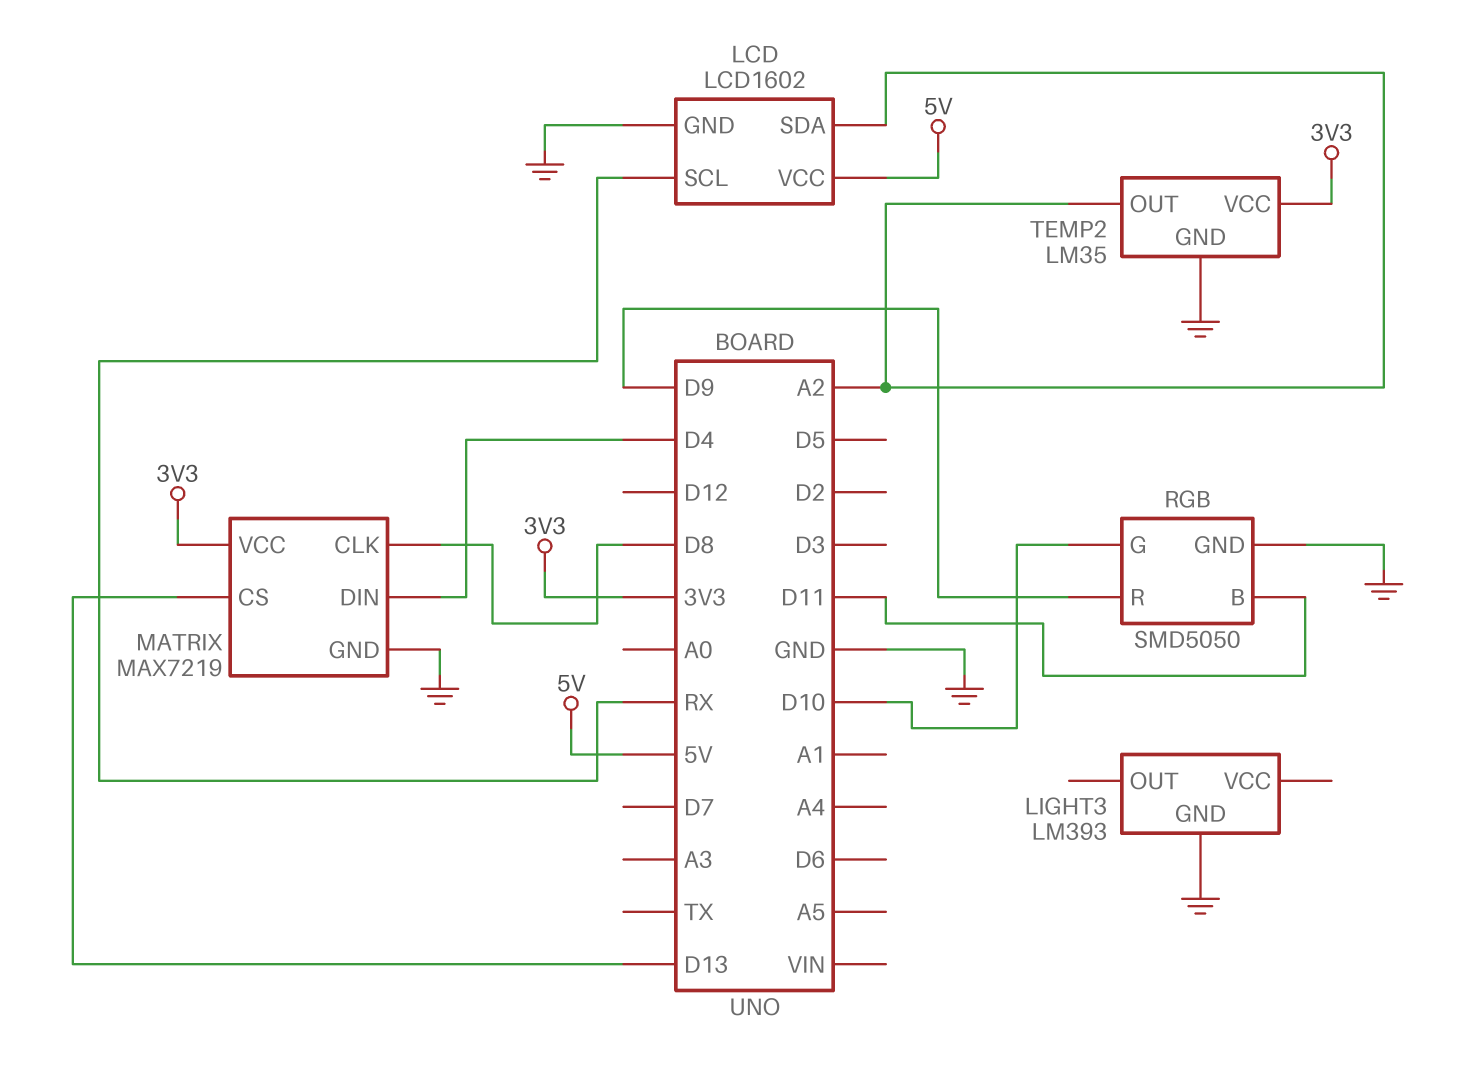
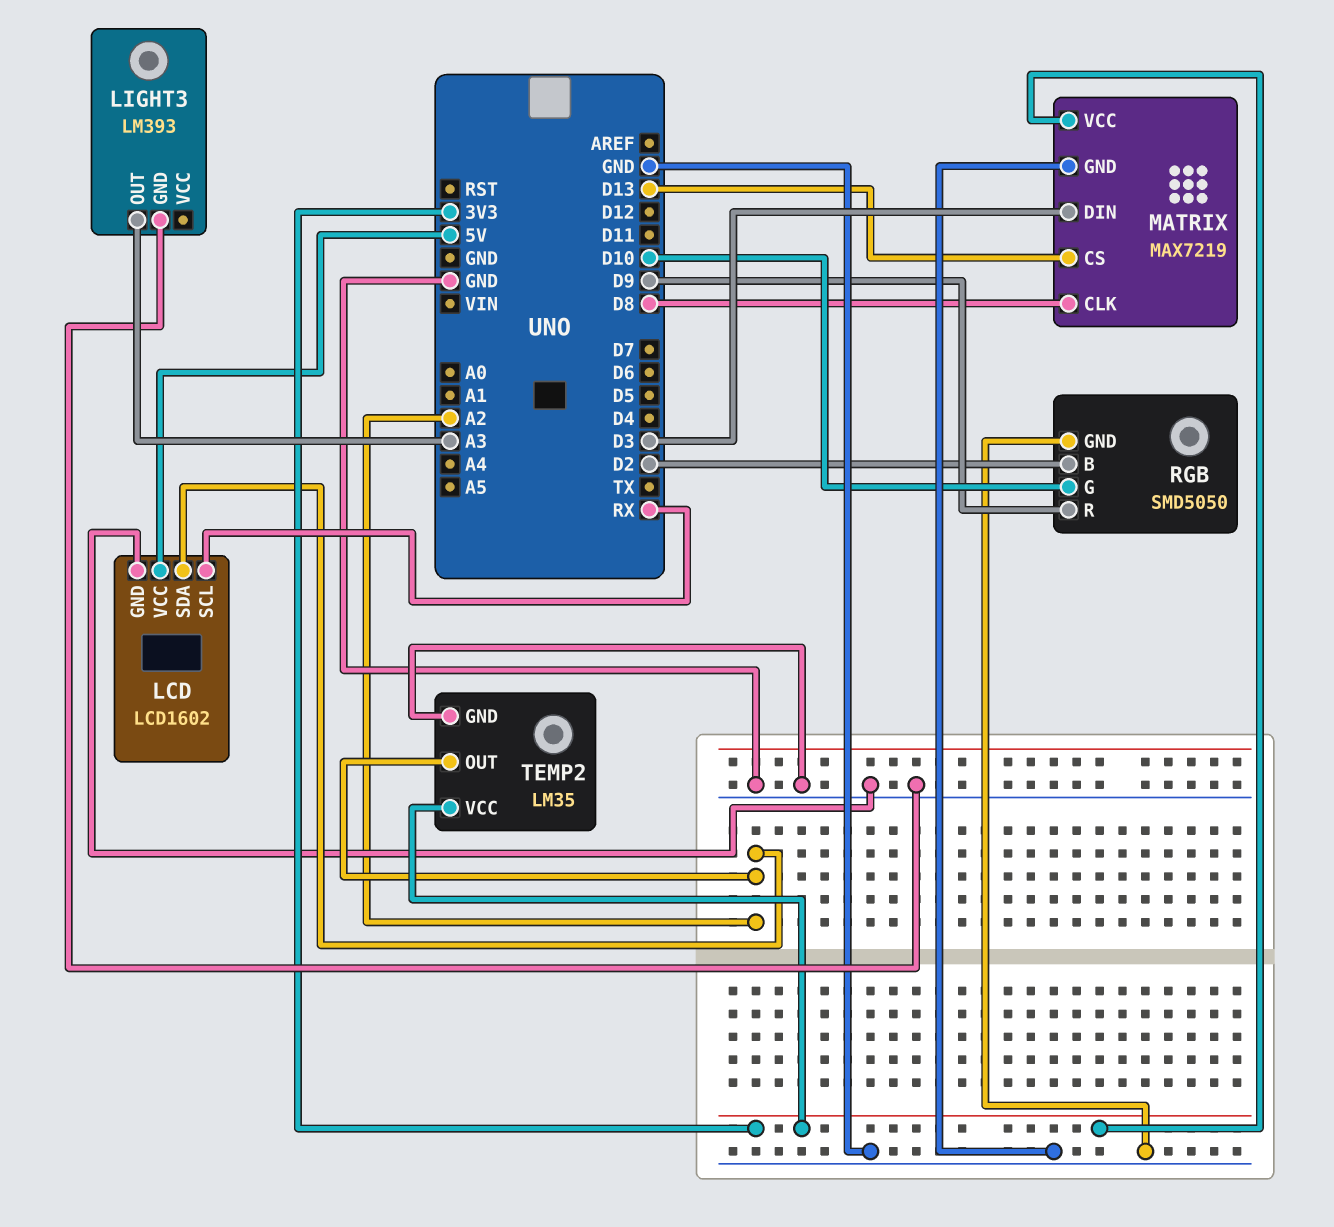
LIGHT3 pin OUT: none -> A3
MATRIX pin DIN: D4 -> D3
RGB pin B: D11 -> D2

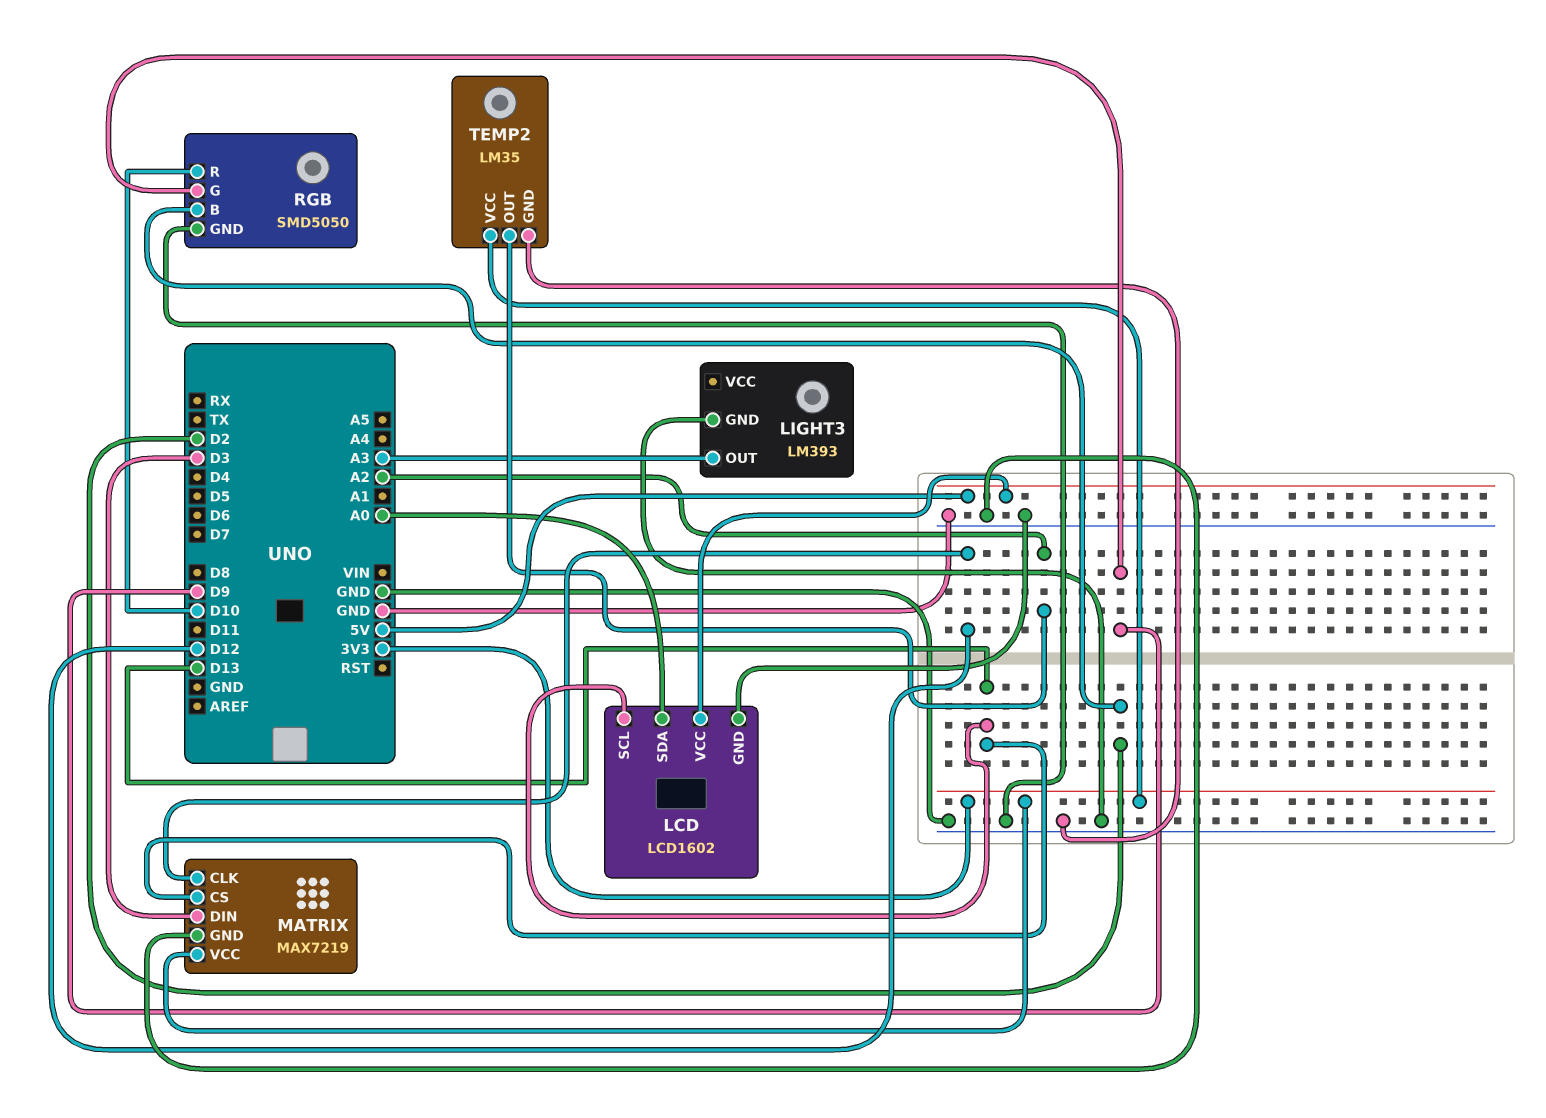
LCD pin SCL: RX -> D13
LCD pin SDA: A2 -> A0
MATRIX pin CLK: D8 -> D12
RGB pin G: D10 -> D9
RGB pin R: D9 -> D10

